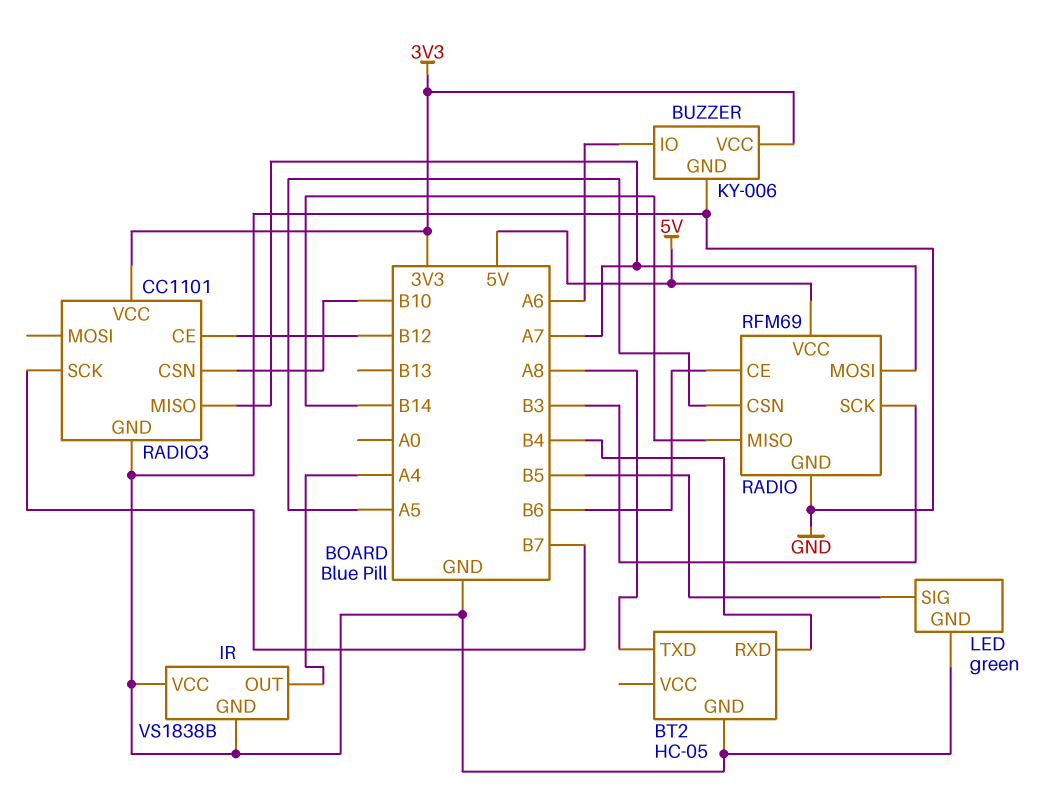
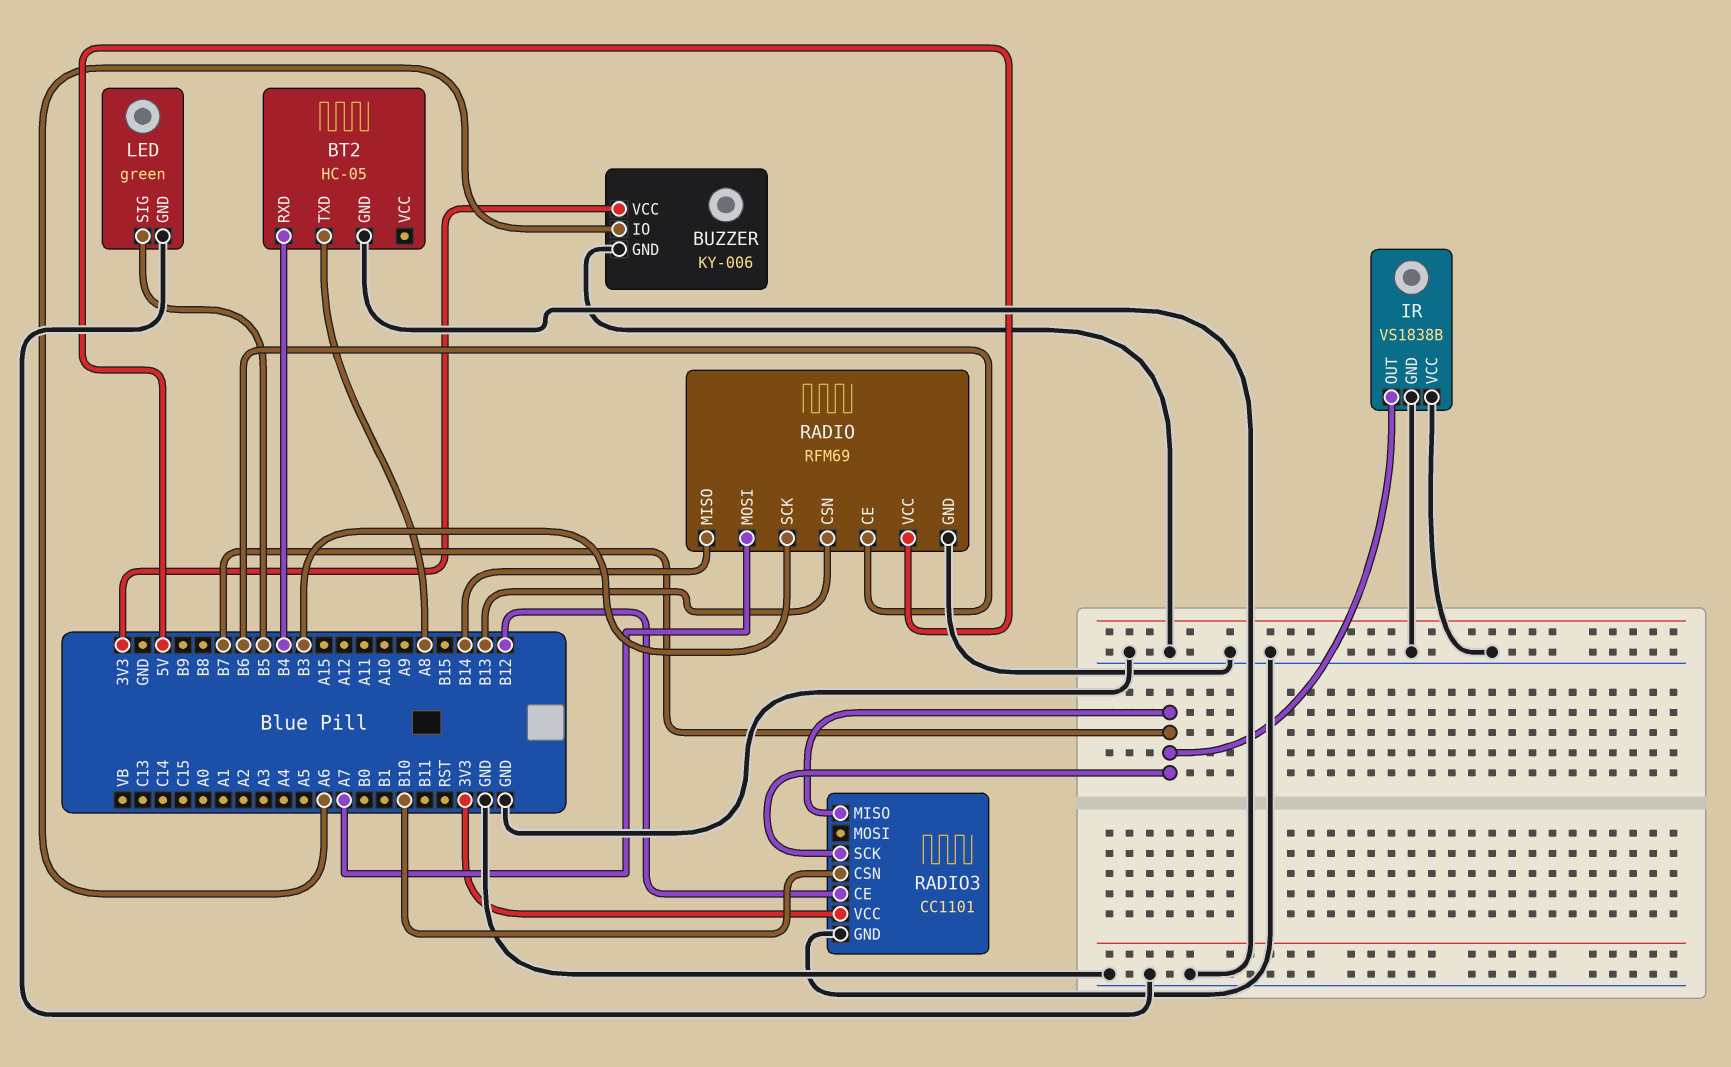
IR pin OUT: A4 -> B7
RADIO pin CSN: A5 -> B13
RADIO3 pin MISO: A7 -> B7

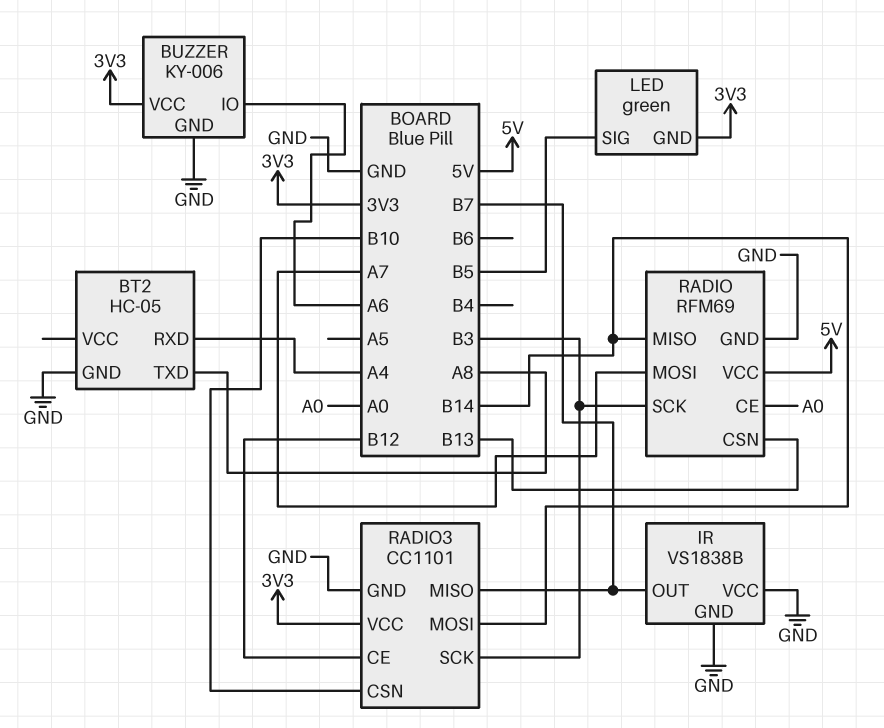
BT2 pin RXD: B4 -> A4
LED pin GND: GND -> 3V3
RADIO pin CE: B6 -> A0
RADIO3 pin MOSI: none -> B14
RADIO3 pin SCK: B7 -> B3

